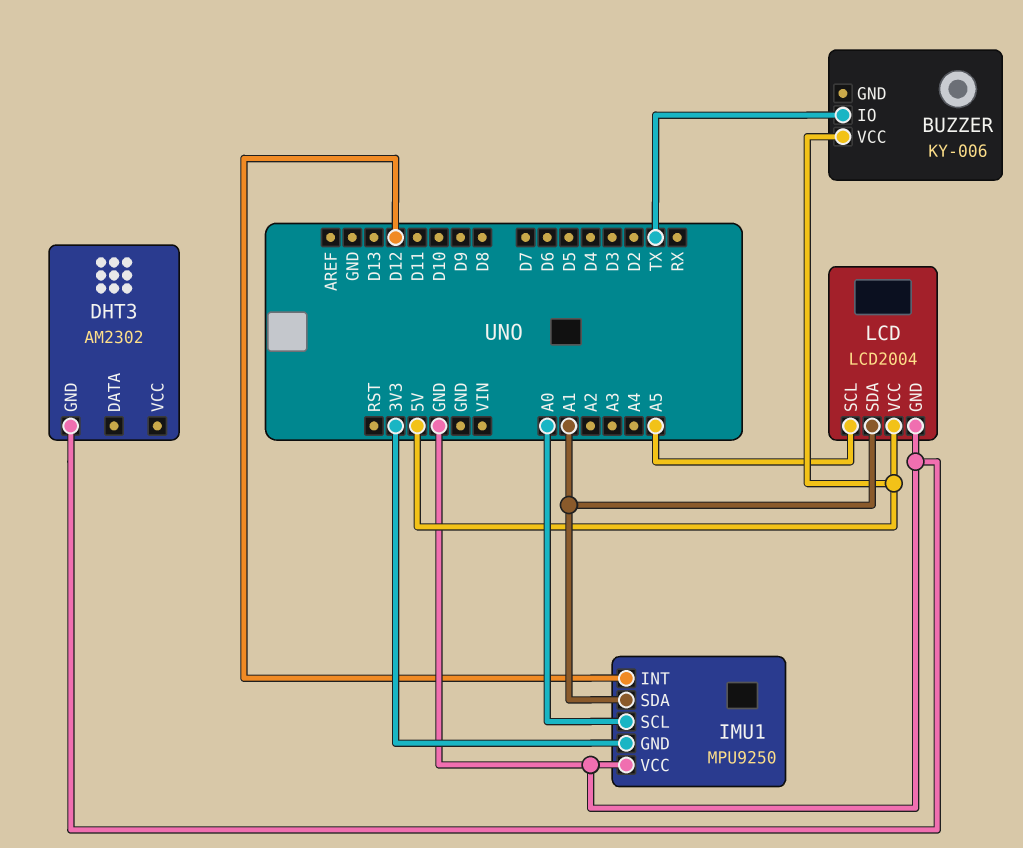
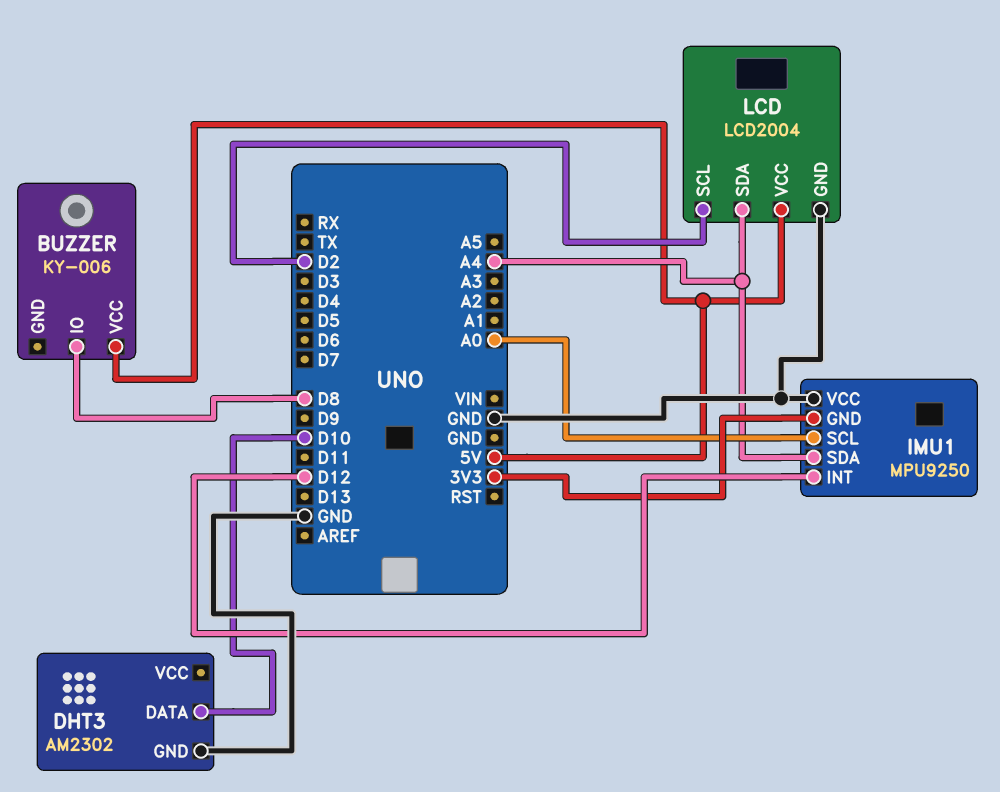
BUZZER pin IO: TX -> D8
DHT3 pin DATA: none -> D10
IMU1 pin SDA: A1 -> A4
LCD pin SCL: A5 -> D2
LCD pin SDA: A1 -> A4

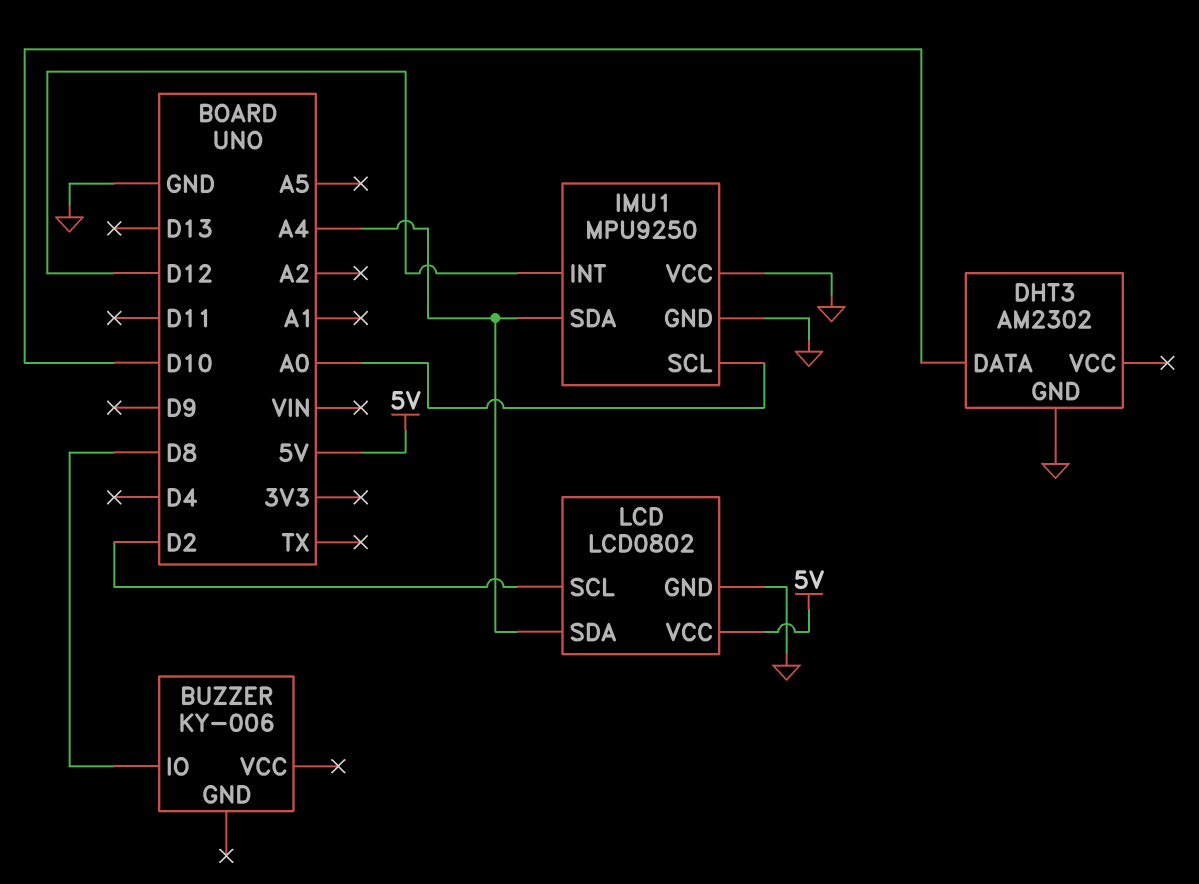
BUZZER pin VCC: 5V -> none
IMU1 pin GND: 3V3 -> GND
LCD: LCD2004 -> LCD0802

